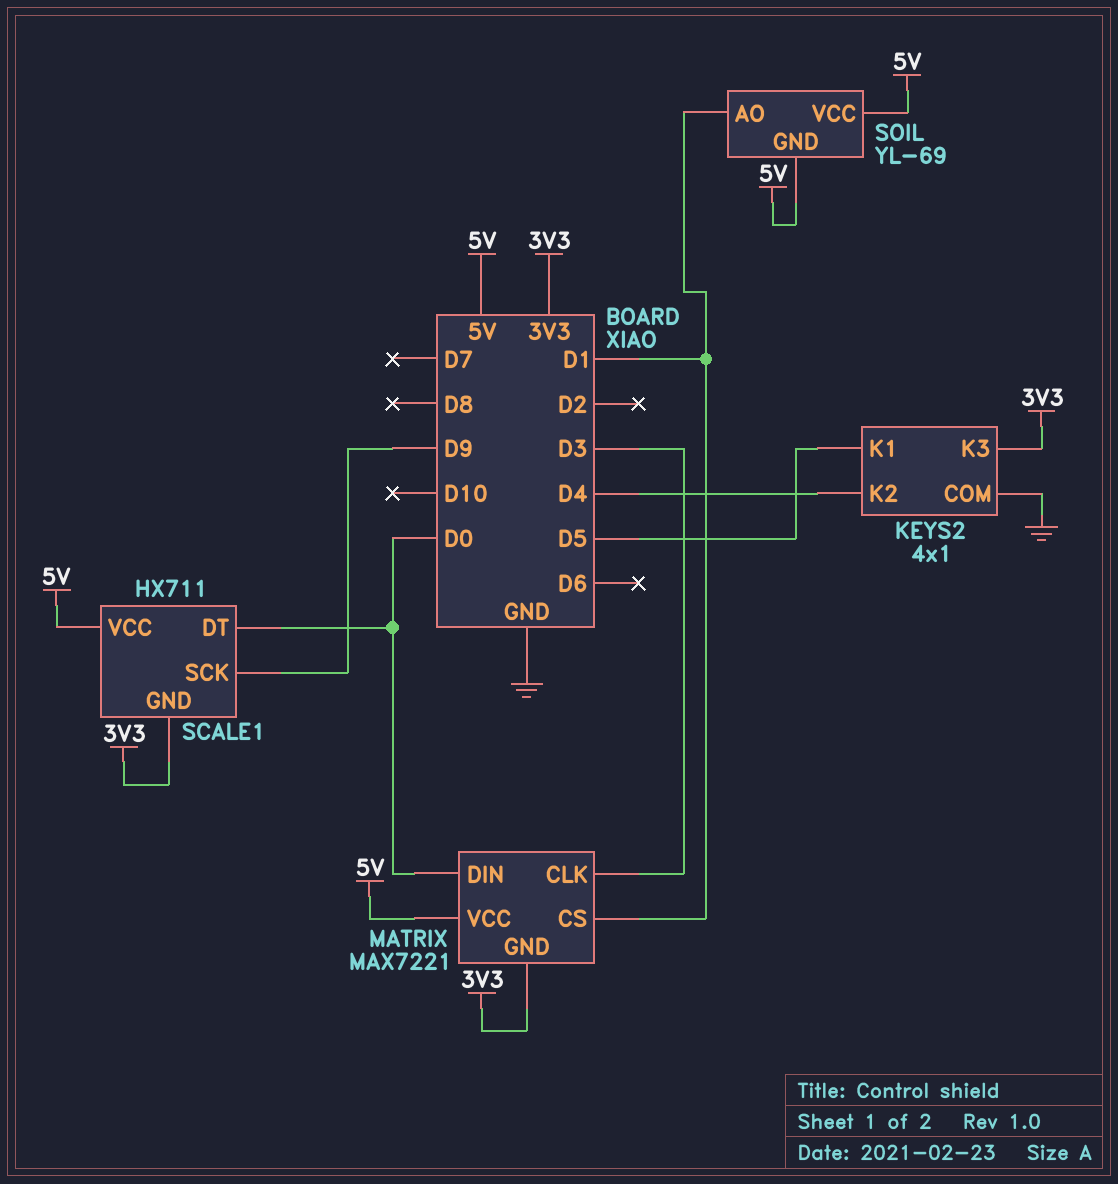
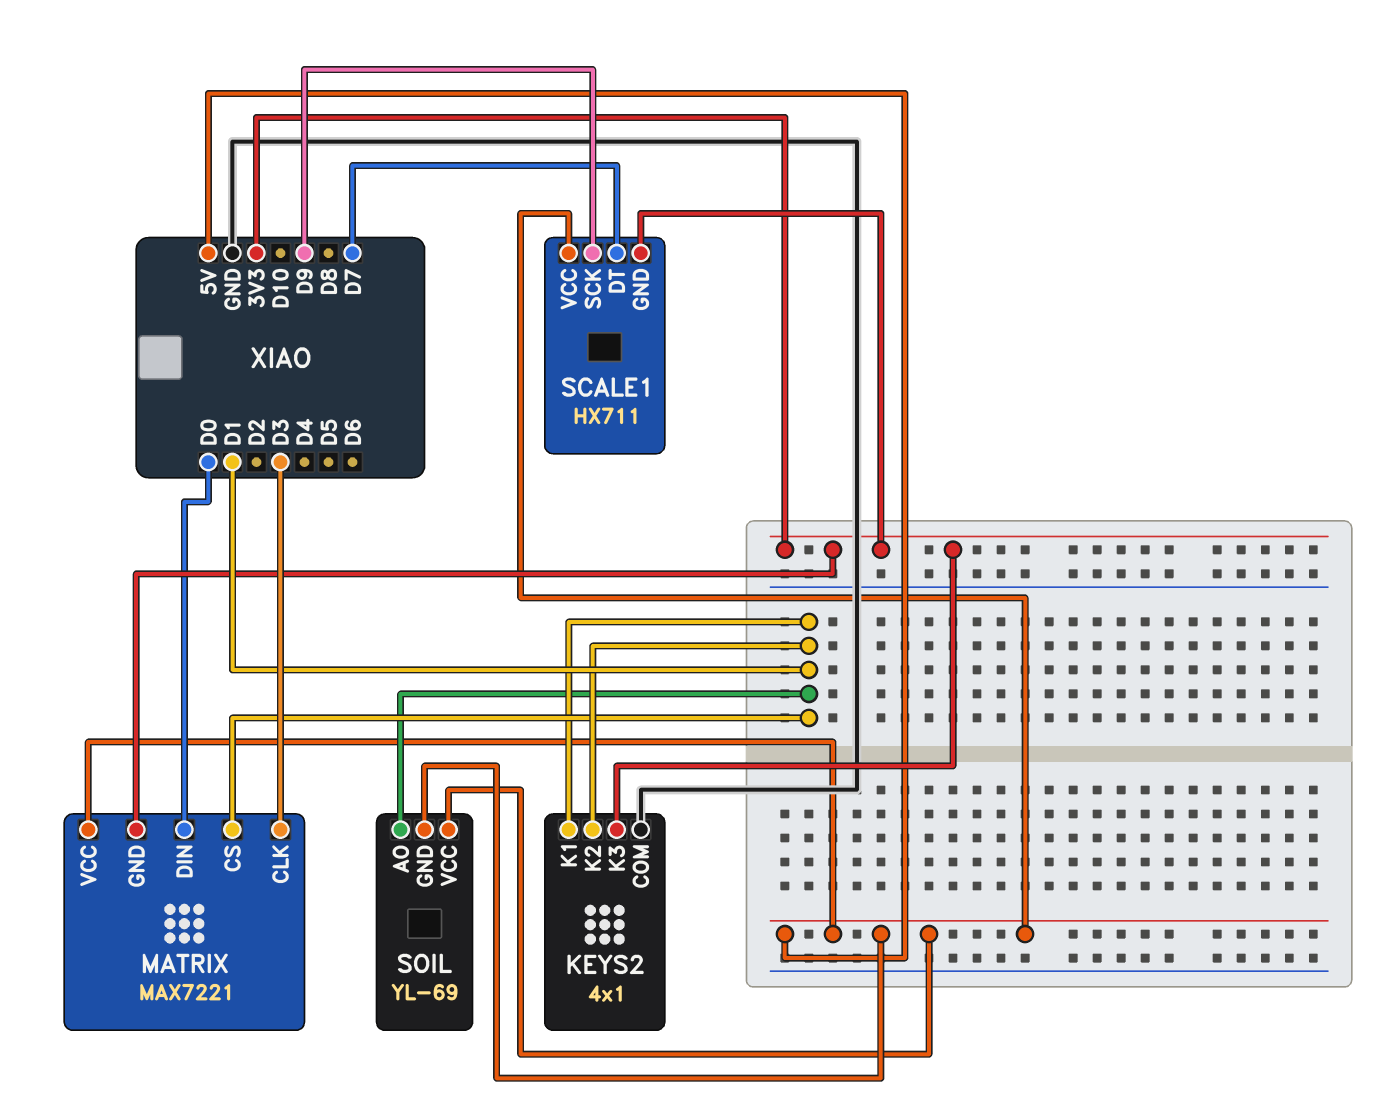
KEYS2 pin K1: D5 -> D1
KEYS2 pin K2: D4 -> D1
SCALE1 pin DT: D0 -> D7

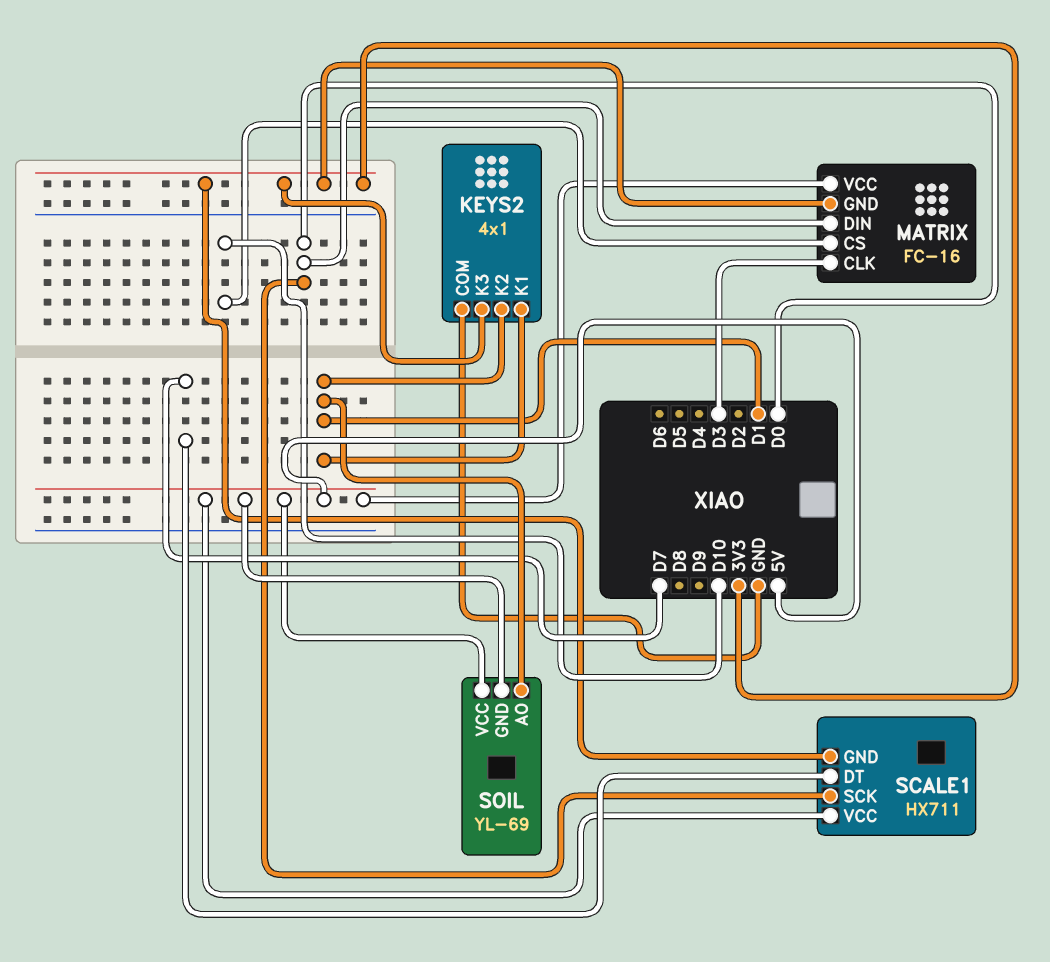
MATRIX: MAX7221 -> FC-16
MATRIX pin CS: D1 -> D10
SCALE1 pin SCK: D9 -> D0

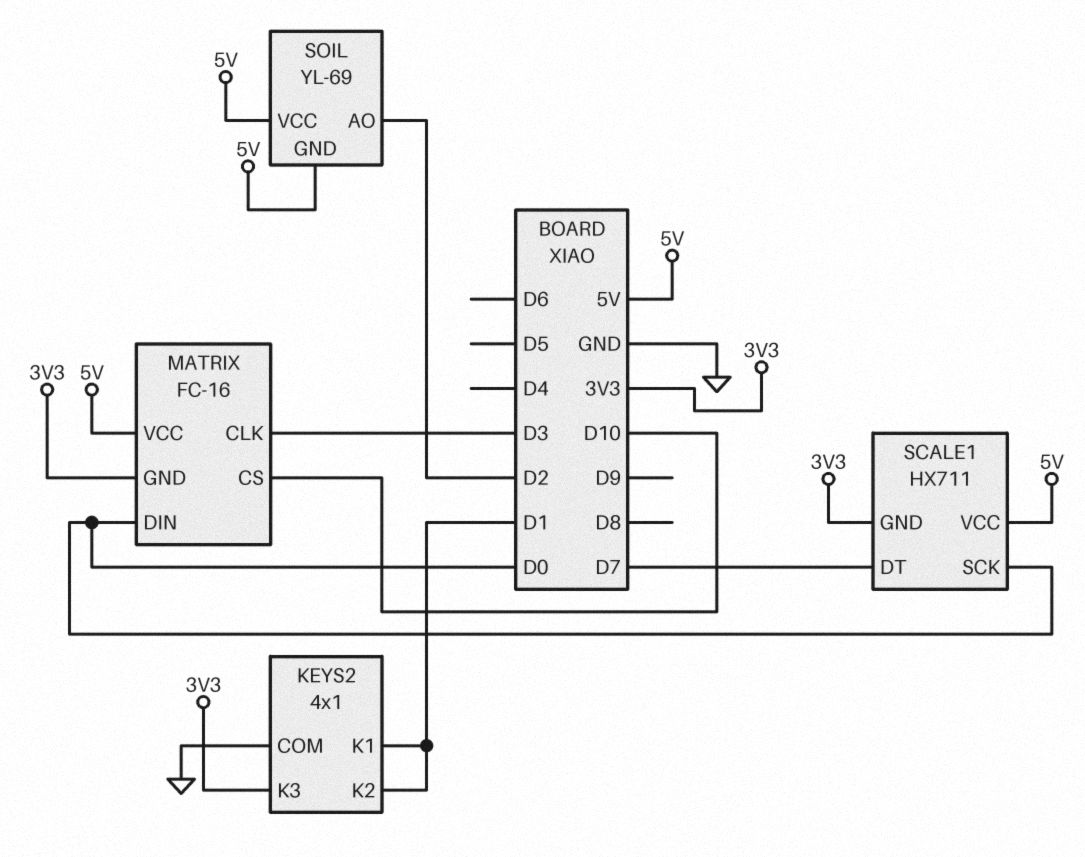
SOIL pin AO: D1 -> D2

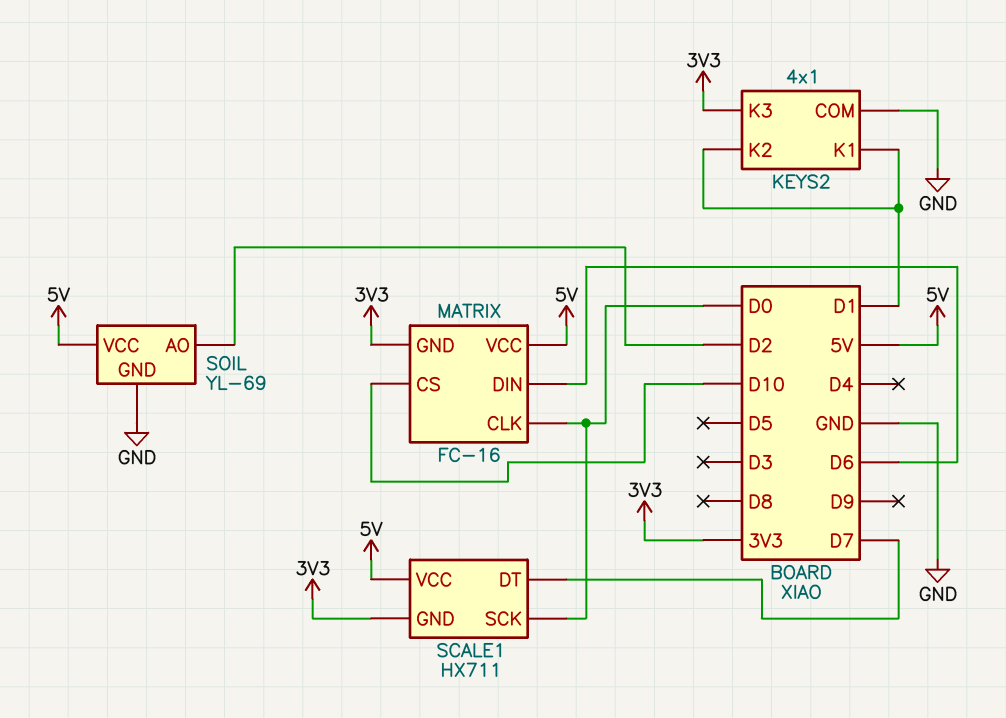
MATRIX pin CLK: D3 -> D0
MATRIX pin DIN: D0 -> D6
SOIL pin GND: 5V -> GND

